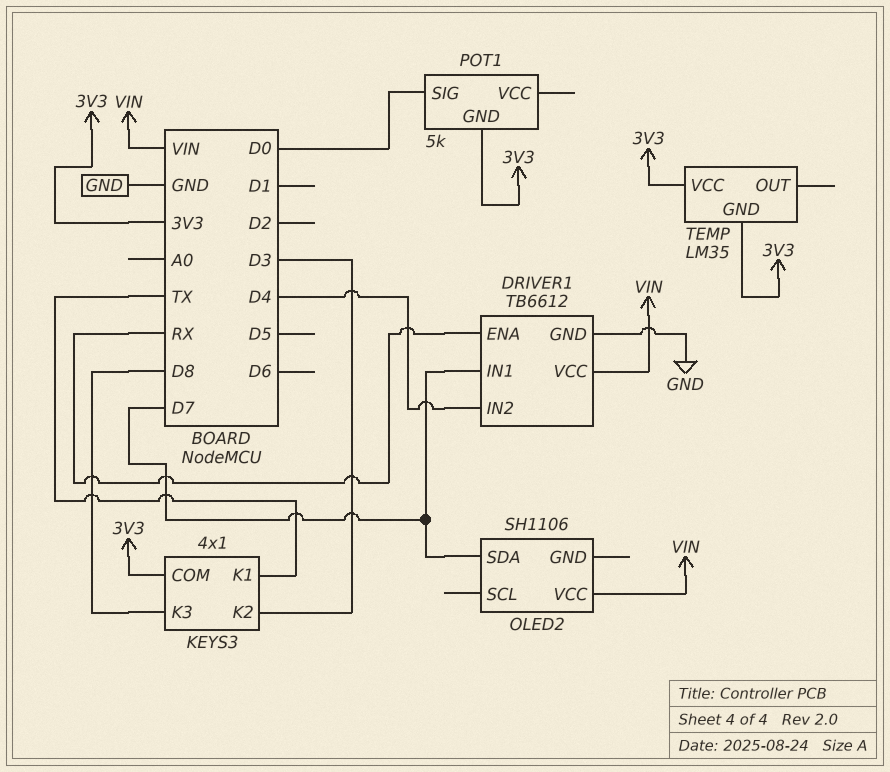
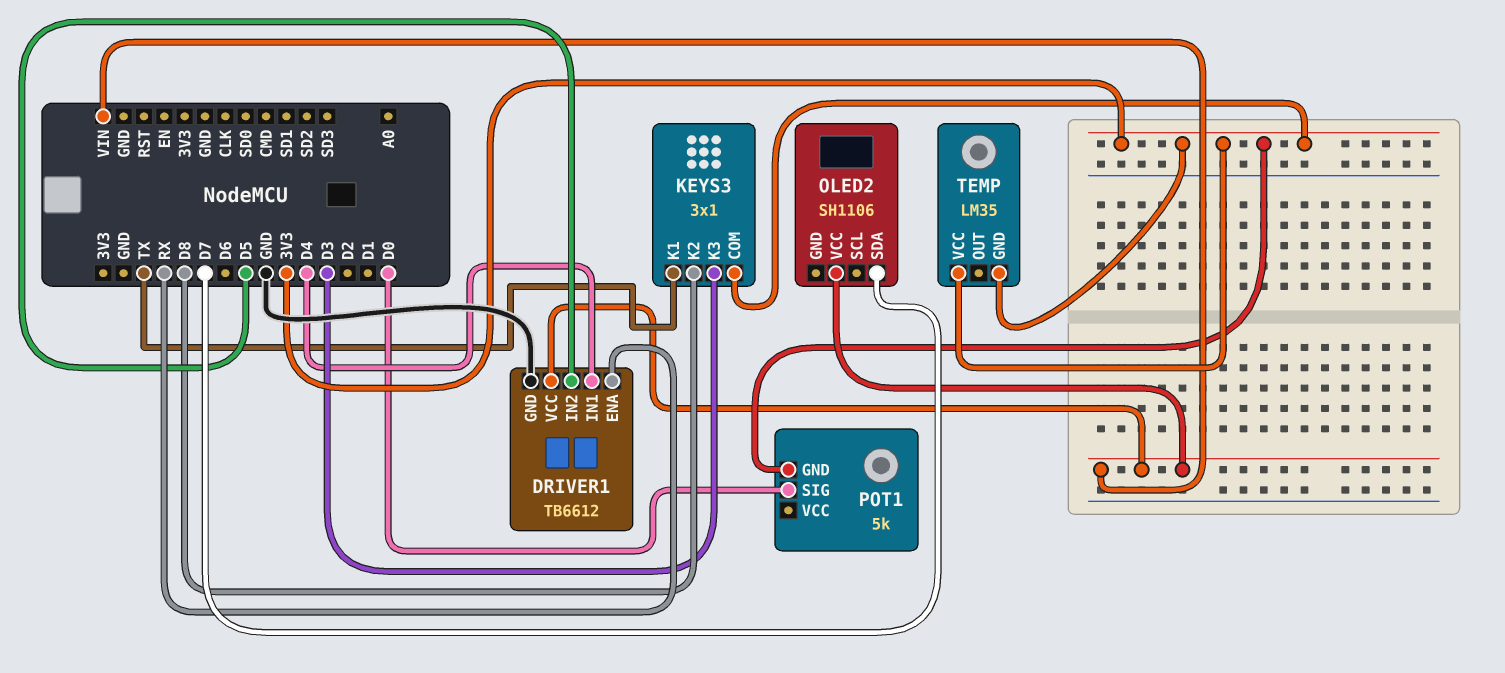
DRIVER1 pin IN1: D7 -> D4
DRIVER1 pin IN2: D4 -> D5
KEYS3: 4x1 -> 3x1
KEYS3 pin K2: D3 -> D8
KEYS3 pin K3: D8 -> D3

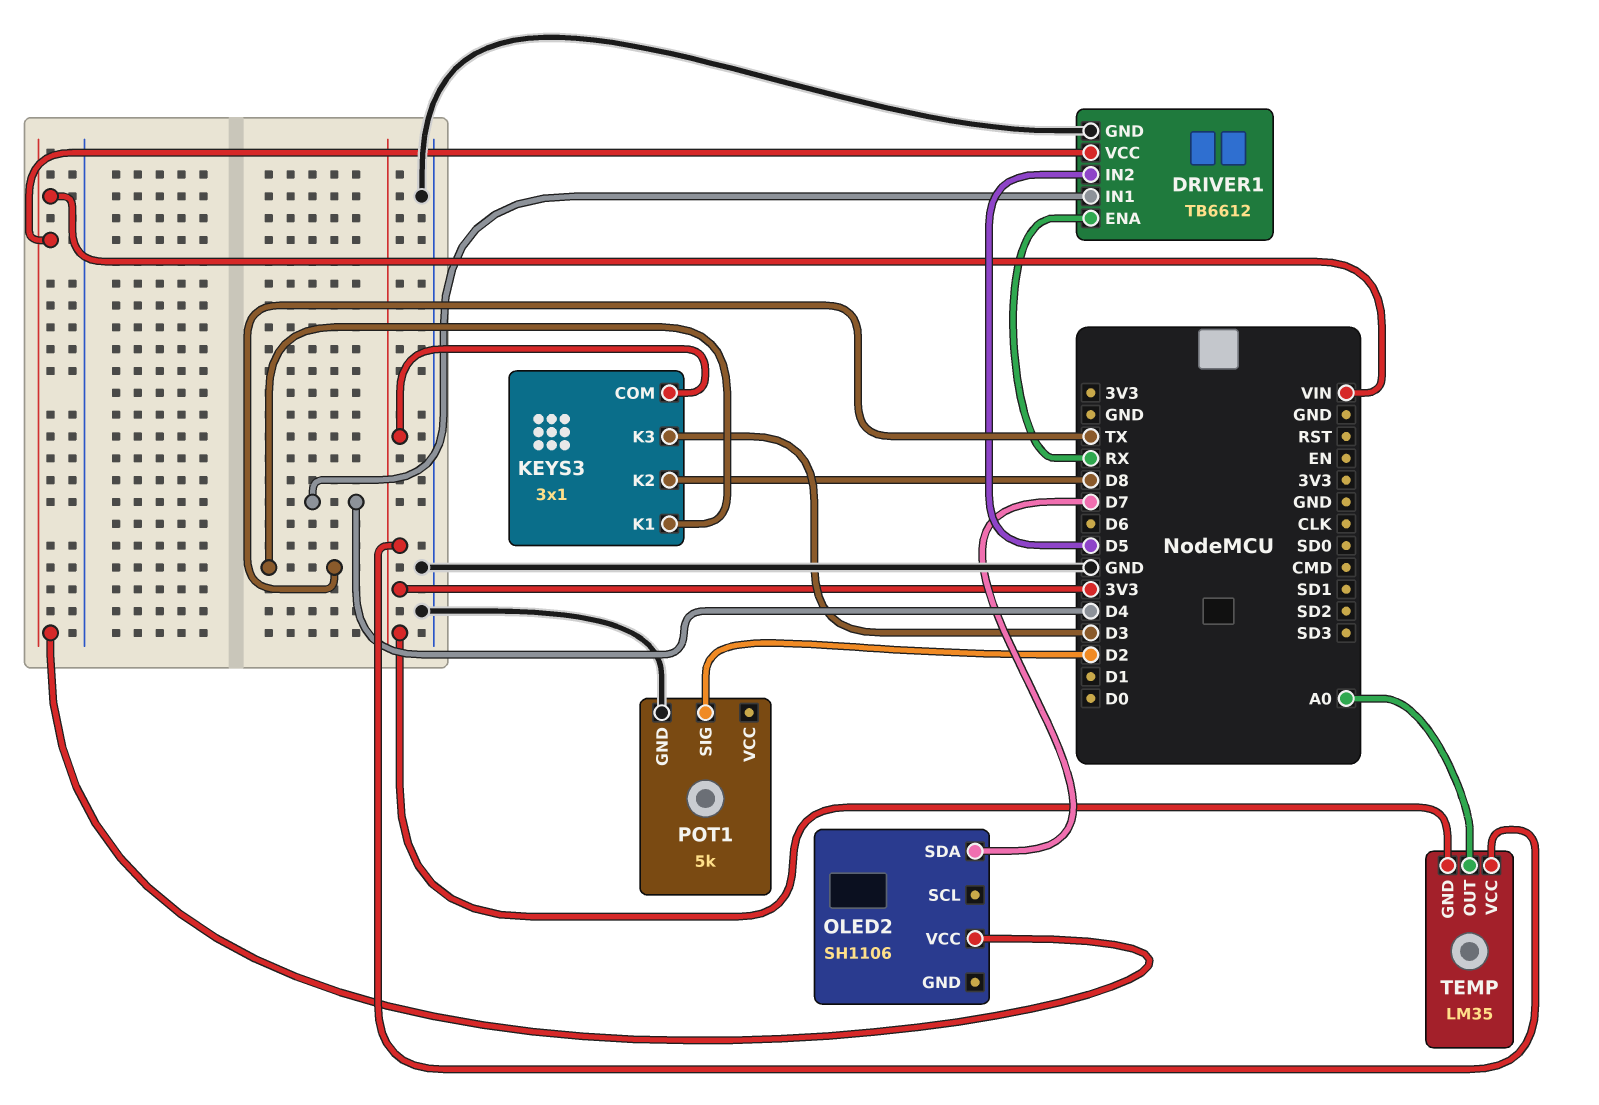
POT1 pin GND: 3V3 -> GND
POT1 pin SIG: D0 -> D2
TEMP pin OUT: none -> A0

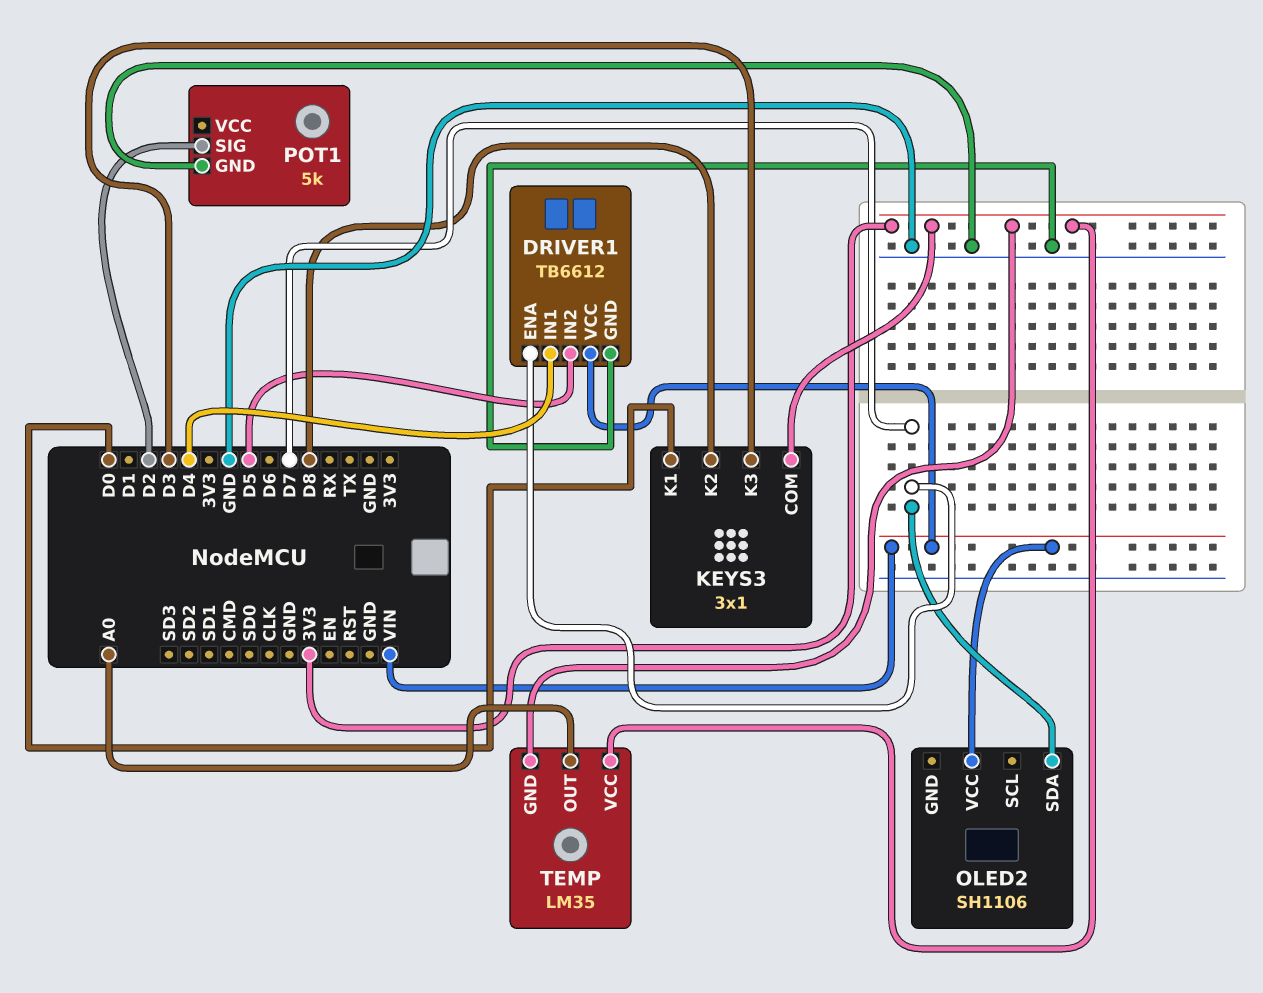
DRIVER1 pin ENA: RX -> D7
KEYS3 pin K1: TX -> D0

